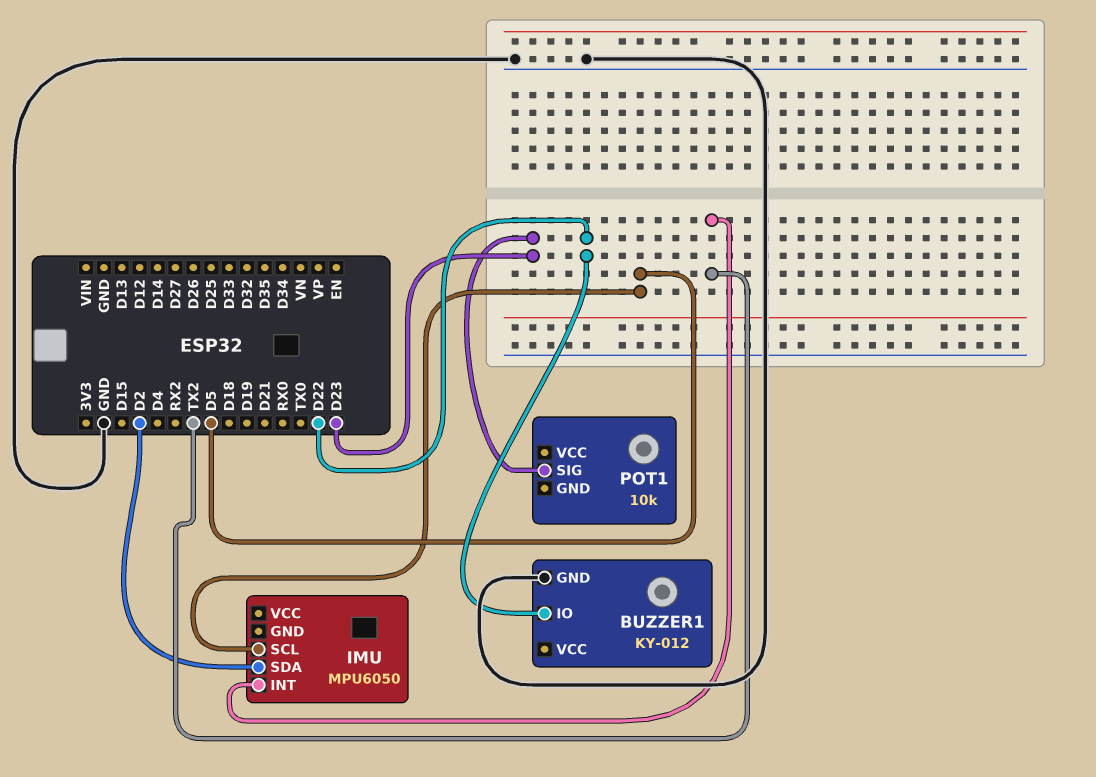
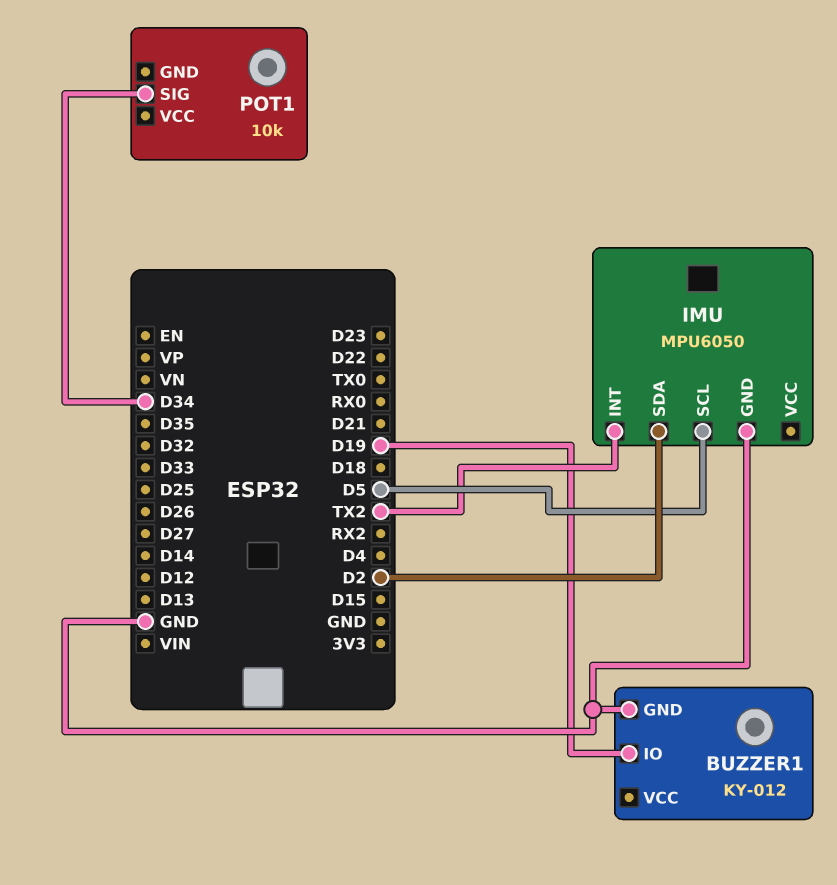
BUZZER1 pin IO: D22 -> D19
IMU pin GND: none -> GND
POT1 pin SIG: D23 -> D34

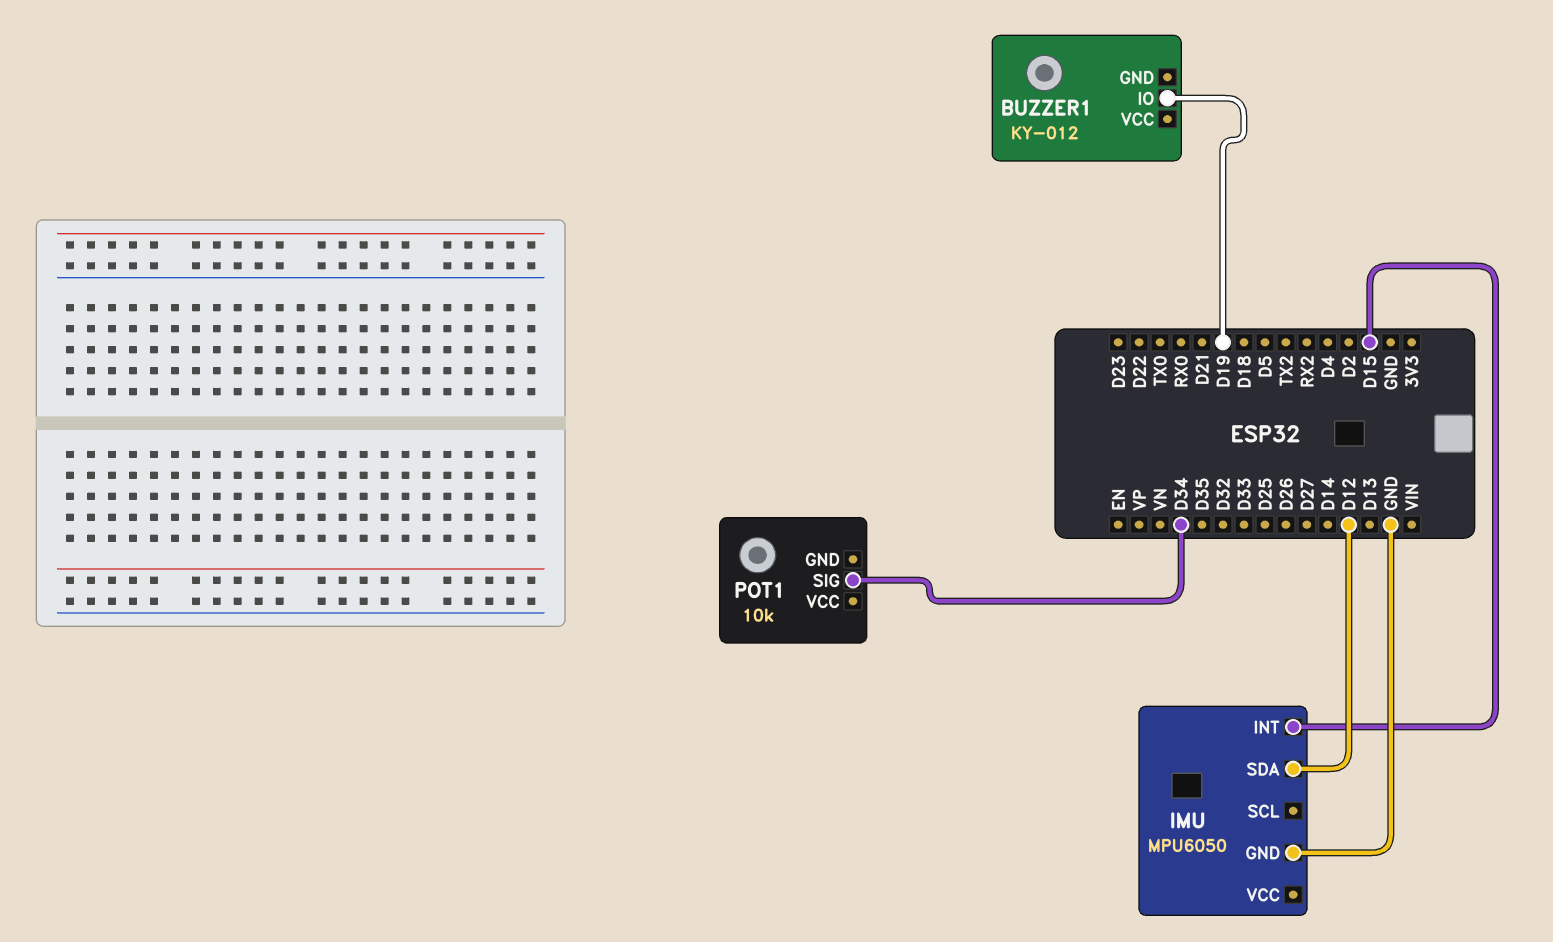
BUZZER1 pin GND: GND -> none
IMU pin INT: TX2 -> D15
IMU pin SCL: D5 -> none
IMU pin SDA: D2 -> D12

